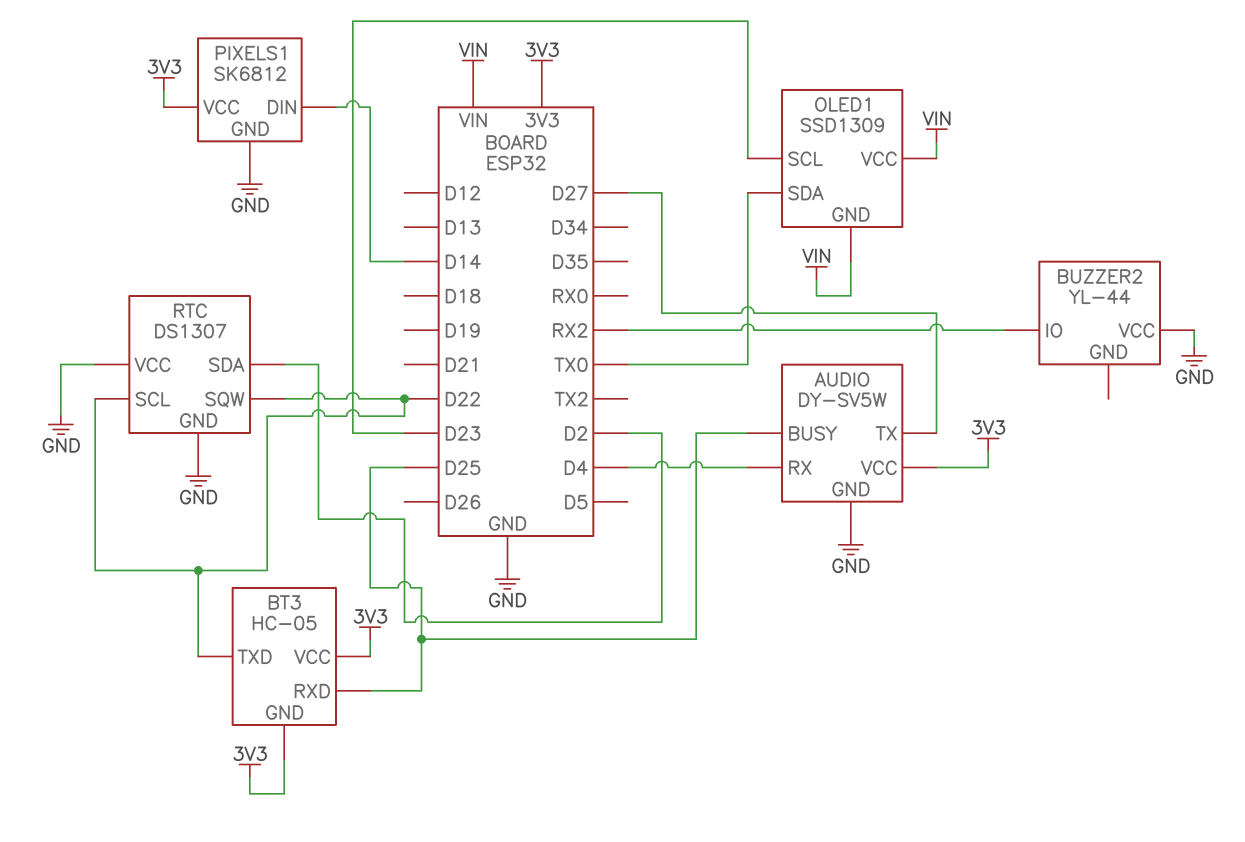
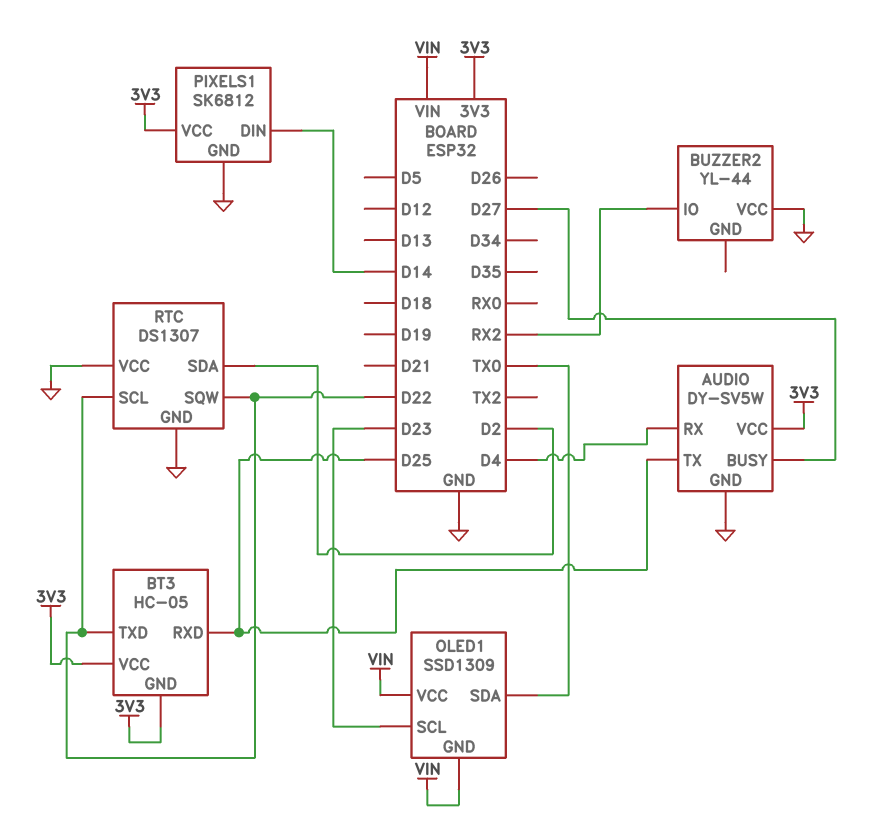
AUDIO pin BUSY: D25 -> D27
AUDIO pin TX: D27 -> D25

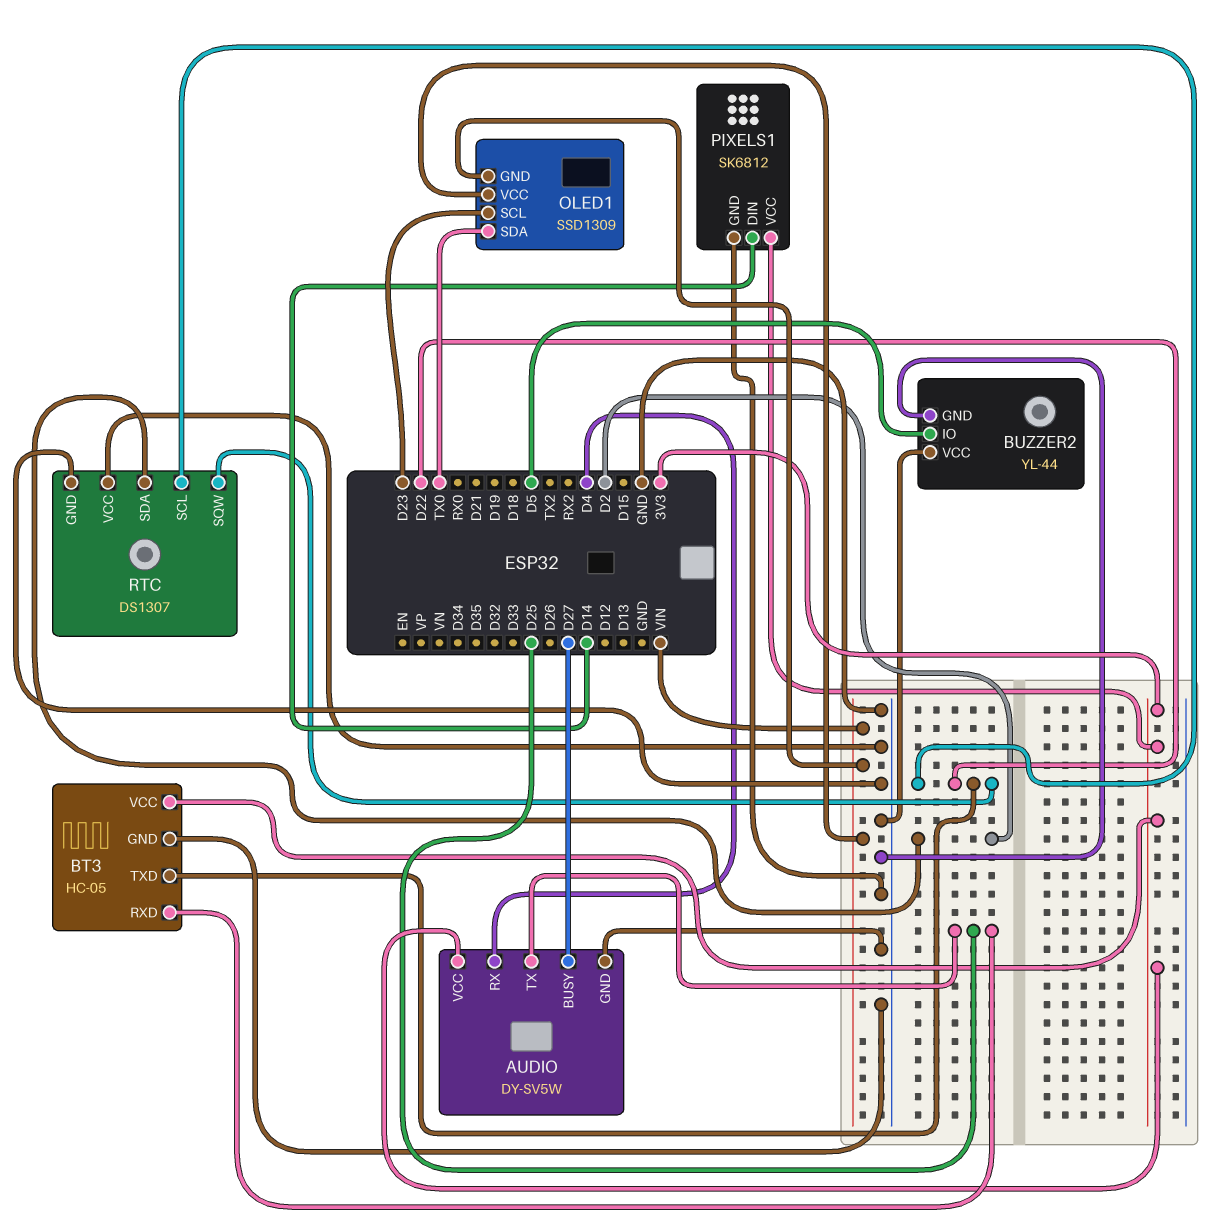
BT3 pin GND: 3V3 -> GND
BUZZER2 pin GND: none -> GND
BUZZER2 pin IO: RX2 -> D5

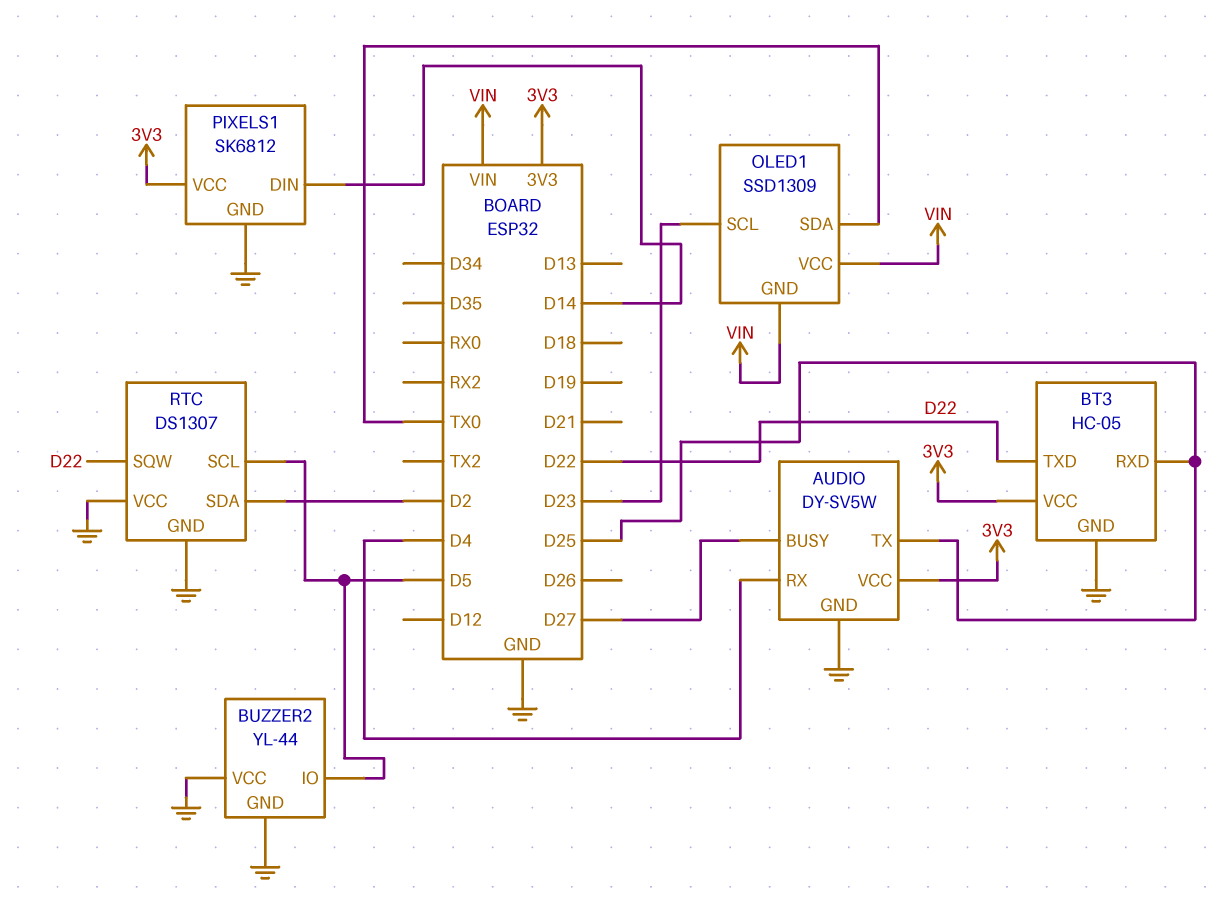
RTC pin SCL: D22 -> D5

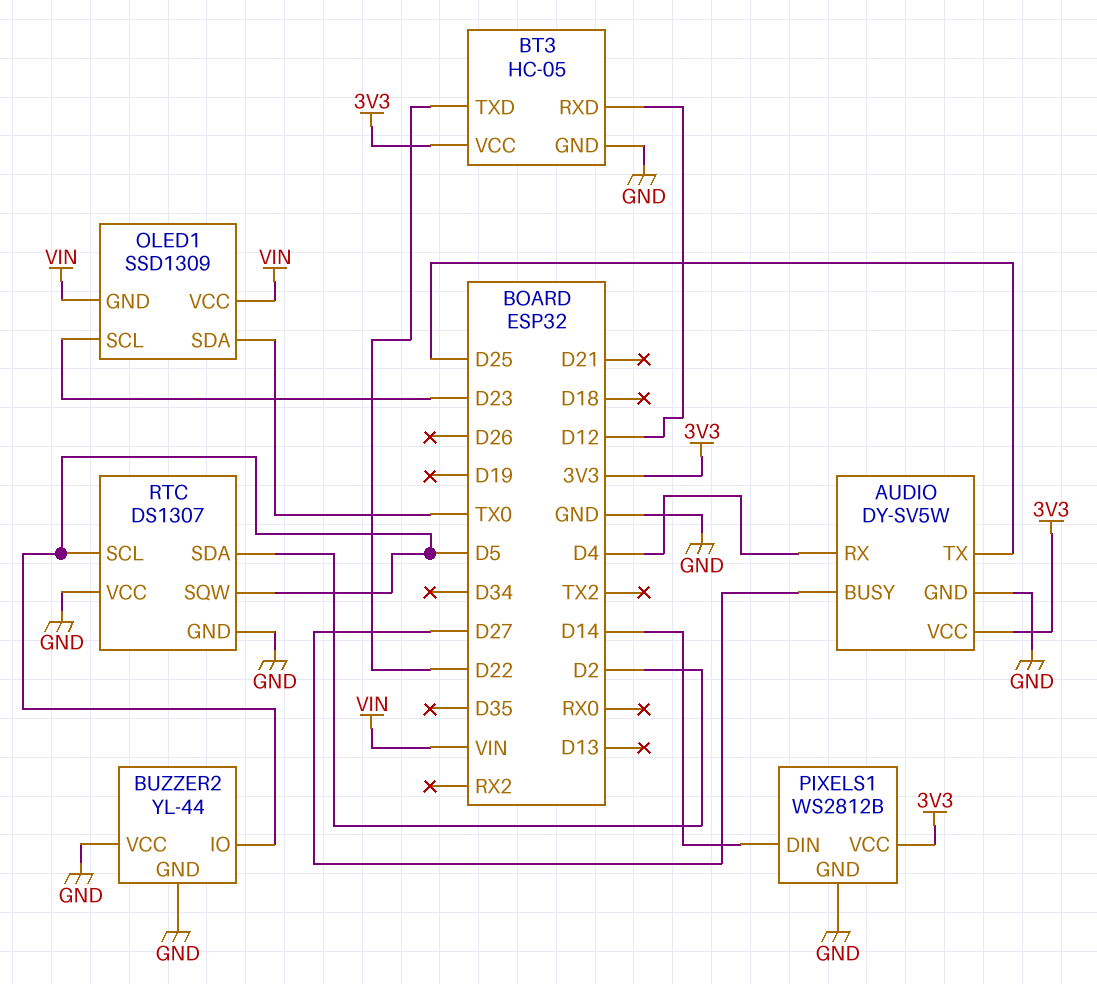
BT3 pin RXD: D25 -> D12
PIXELS1: SK6812 -> WS2812B
RTC pin SQW: D22 -> D5

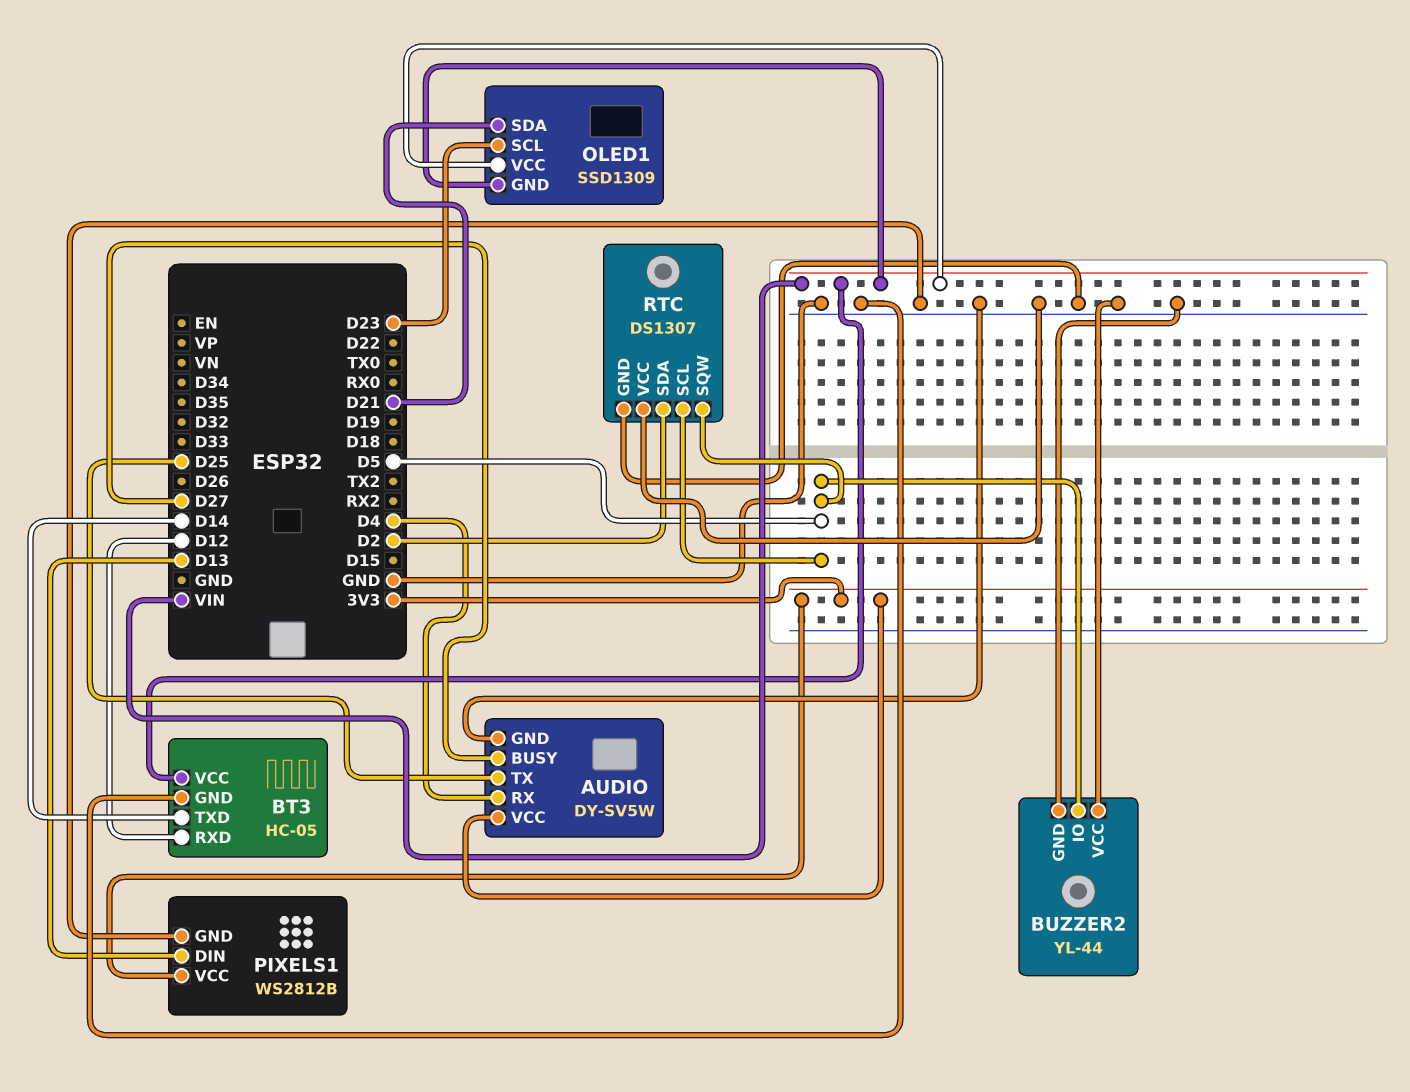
BT3 pin TXD: D22 -> D14
BT3 pin VCC: 3V3 -> VIN
OLED1 pin SDA: TX0 -> D21
PIXELS1 pin DIN: D14 -> D13

